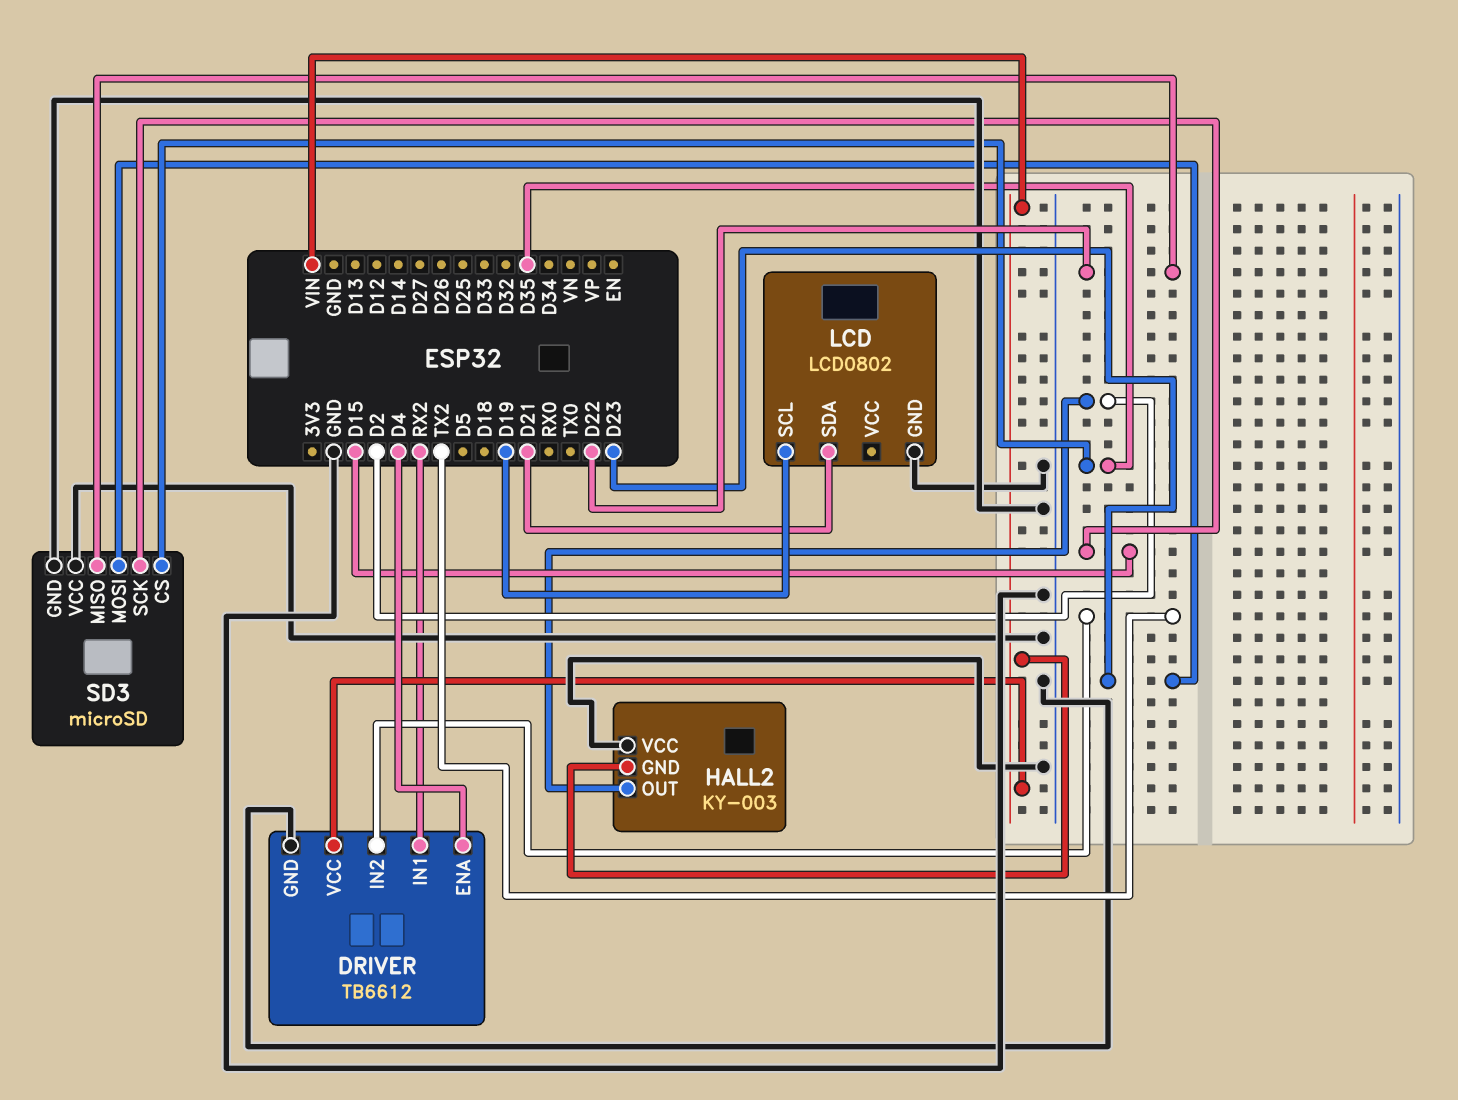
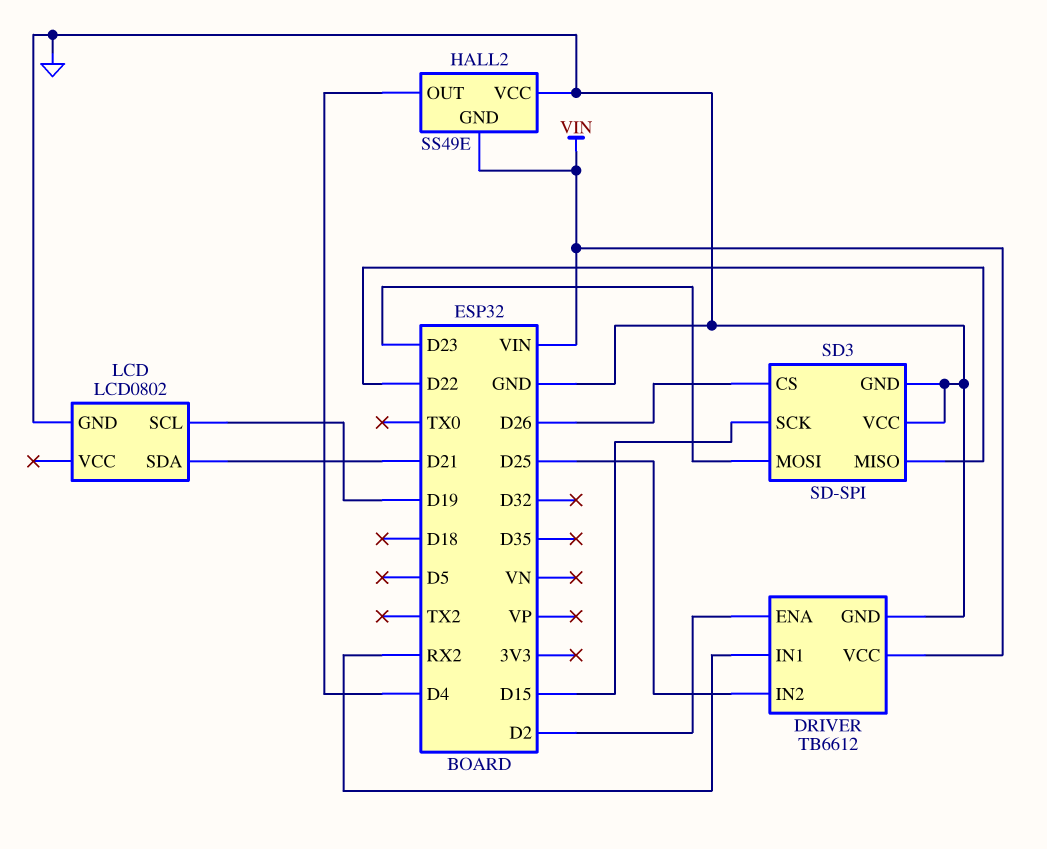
DRIVER pin ENA: D4 -> D2
DRIVER pin IN2: TX2 -> D25
HALL2: KY-003 -> SS49E
HALL2 pin OUT: D2 -> D4
SD3: microSD -> SD-SPI
SD3 pin CS: D35 -> D26

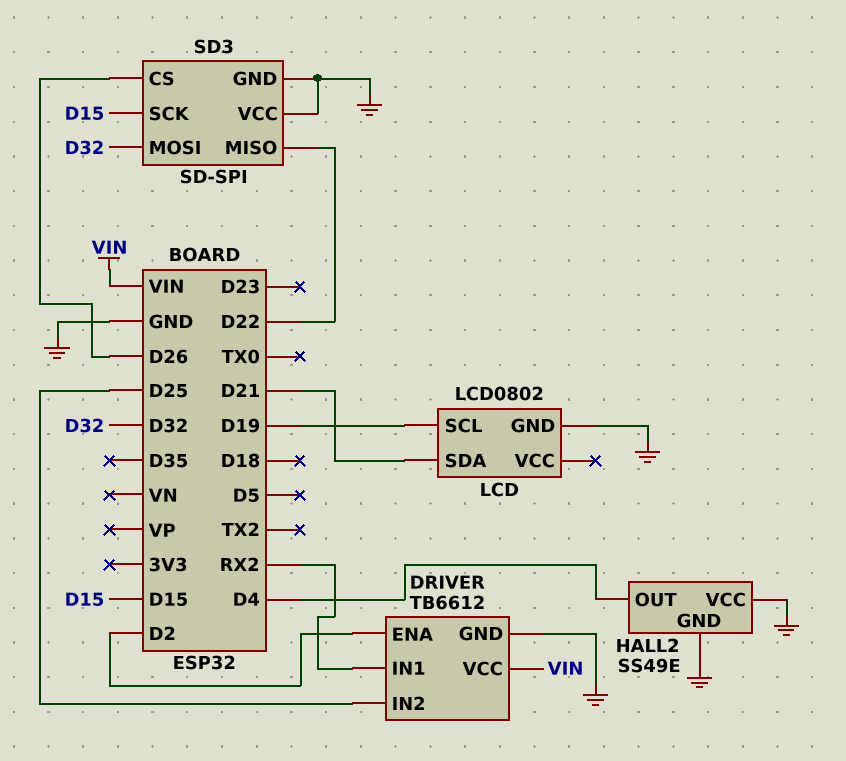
HALL2 pin GND: VIN -> GND
SD3 pin MOSI: D23 -> D32

